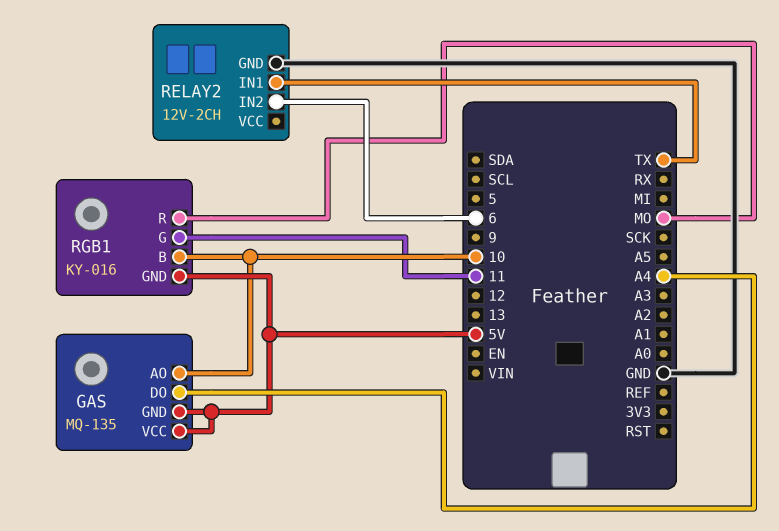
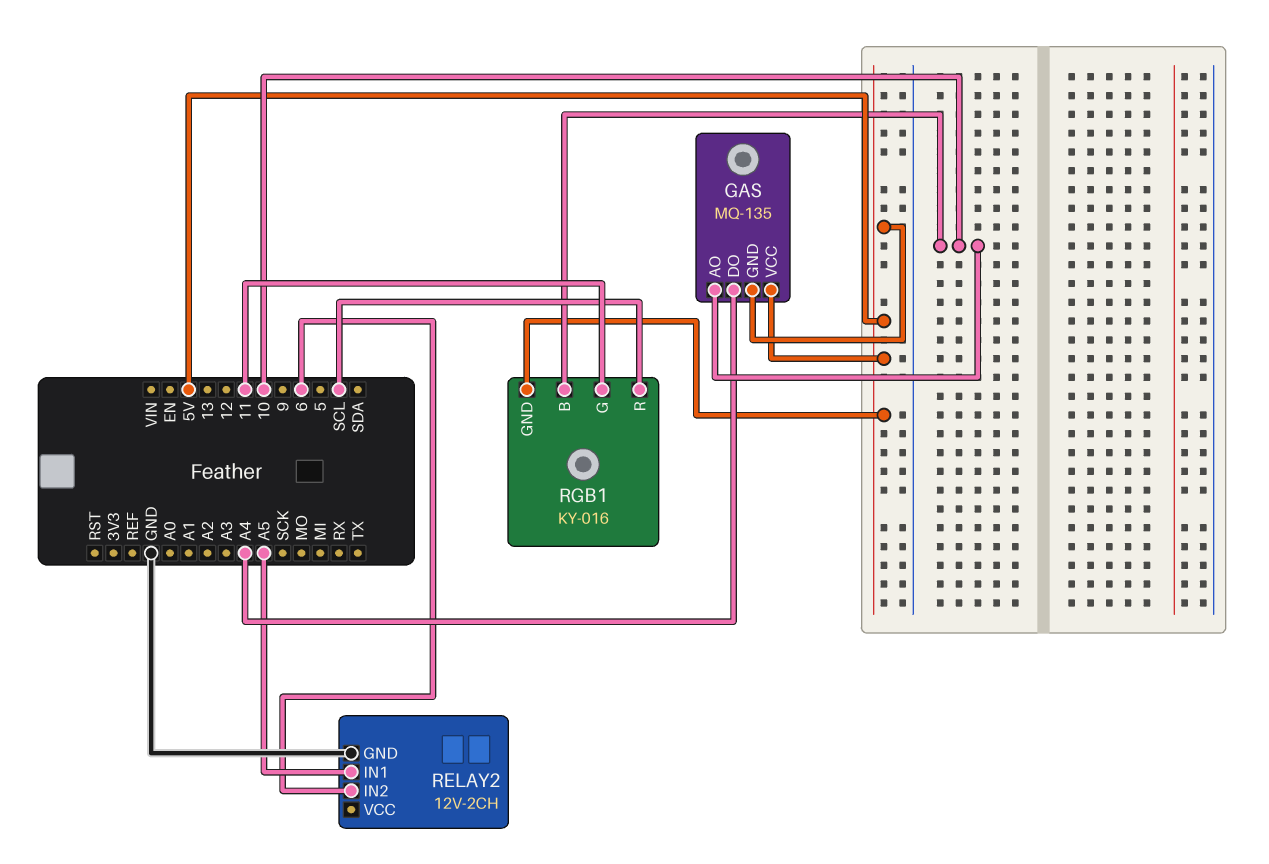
RELAY2 pin IN1: TX -> A5
RGB1 pin R: MO -> SCL

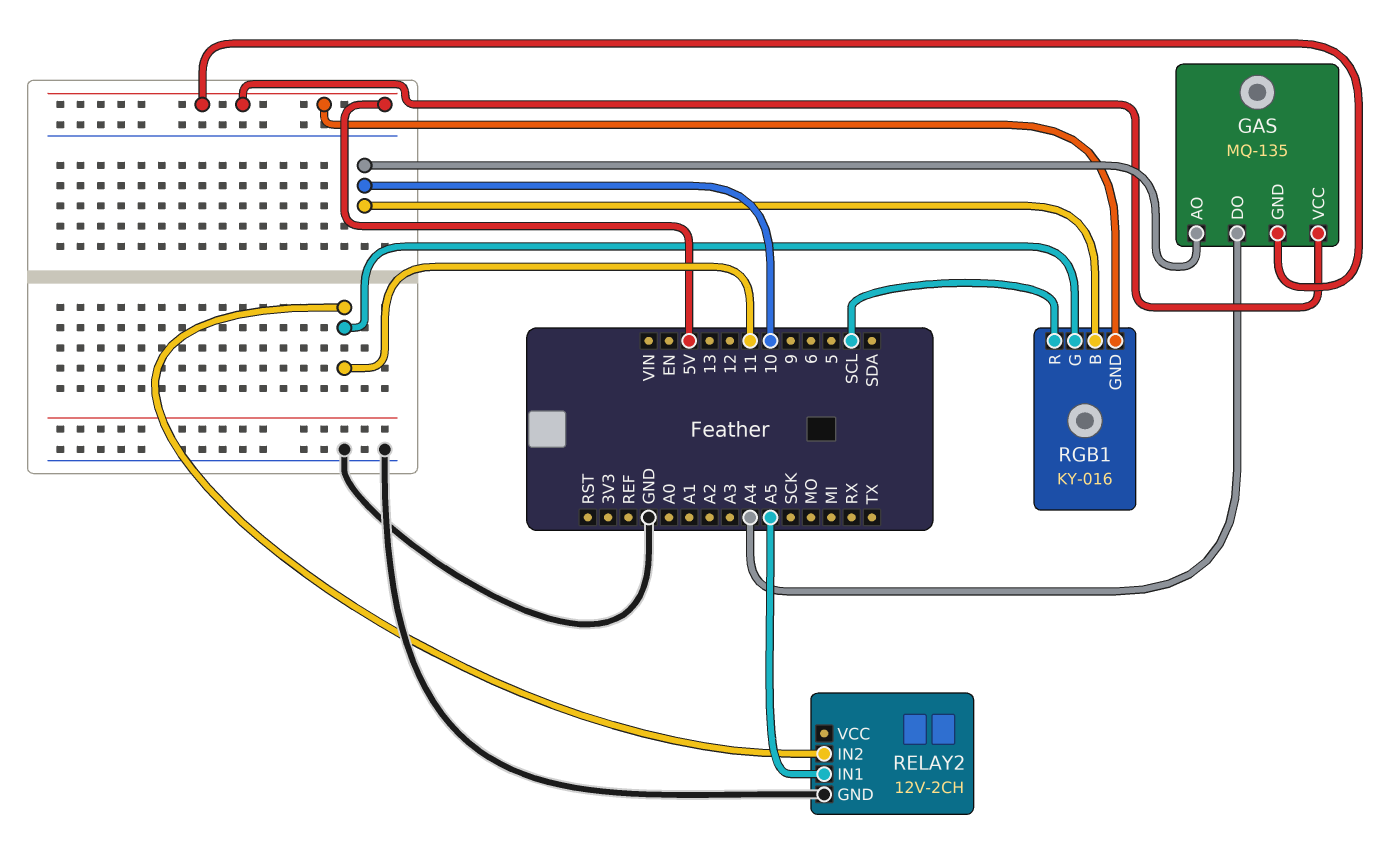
RELAY2 pin IN2: 6 -> 11

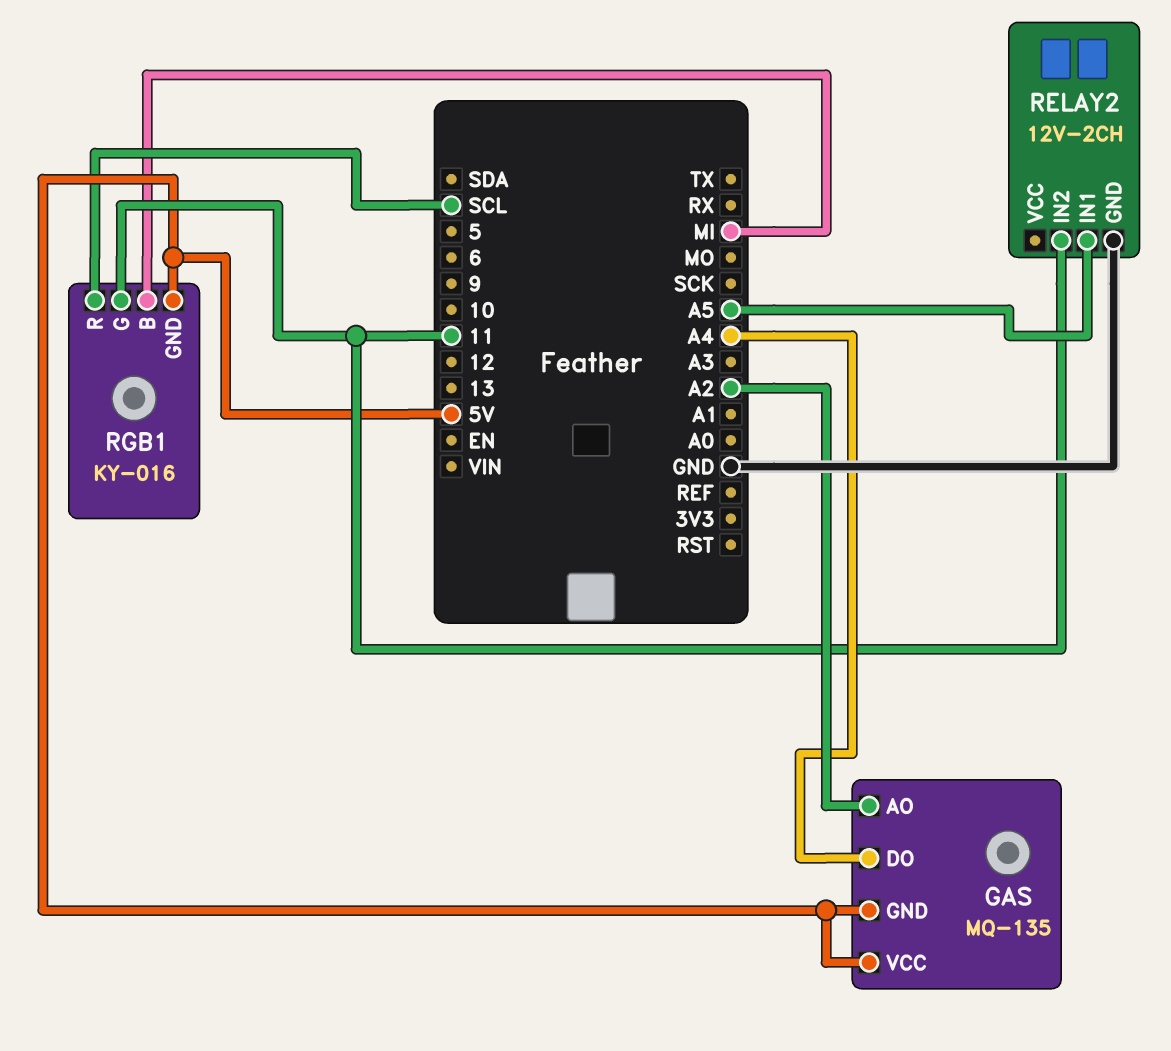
GAS pin AO: 10 -> A2
RGB1 pin B: 10 -> MI

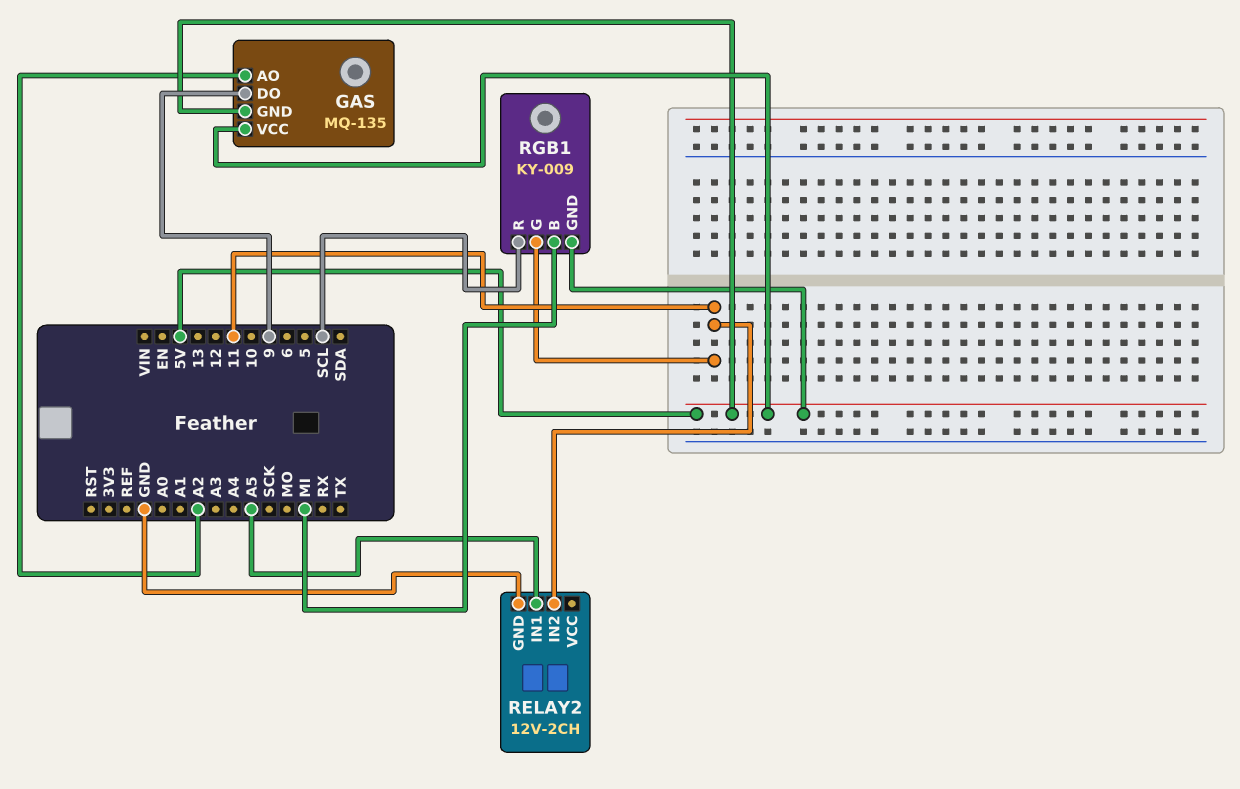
GAS pin DO: A4 -> 9
RGB1: KY-016 -> KY-009

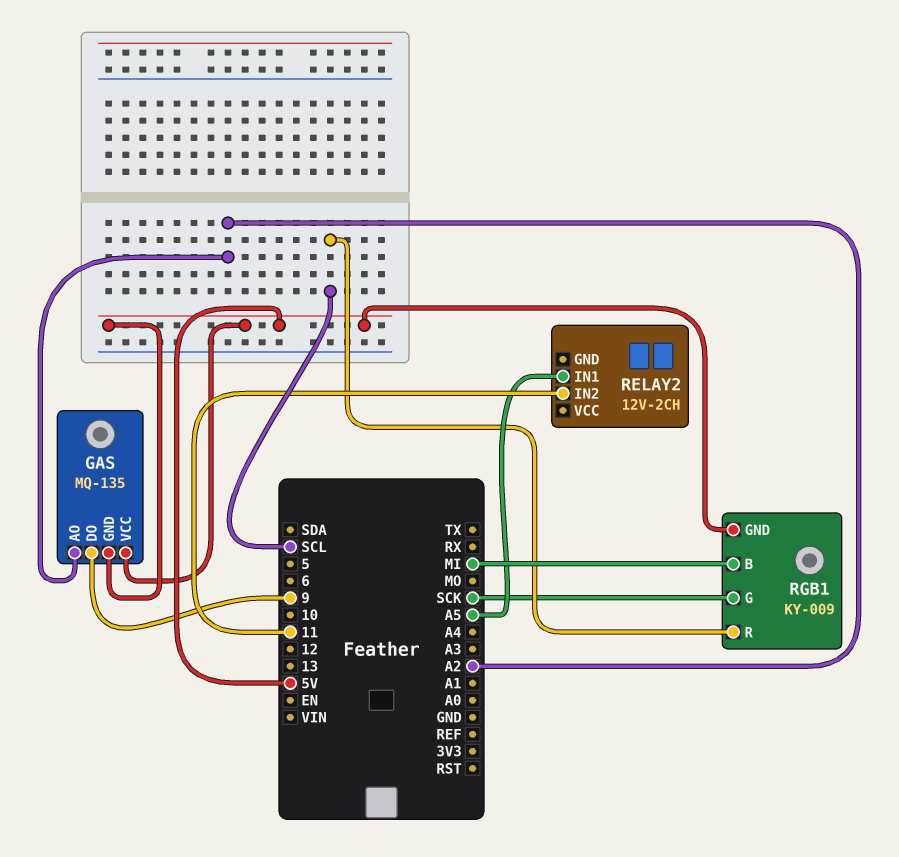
RELAY2 pin GND: GND -> none
RGB1 pin G: 11 -> SCK

